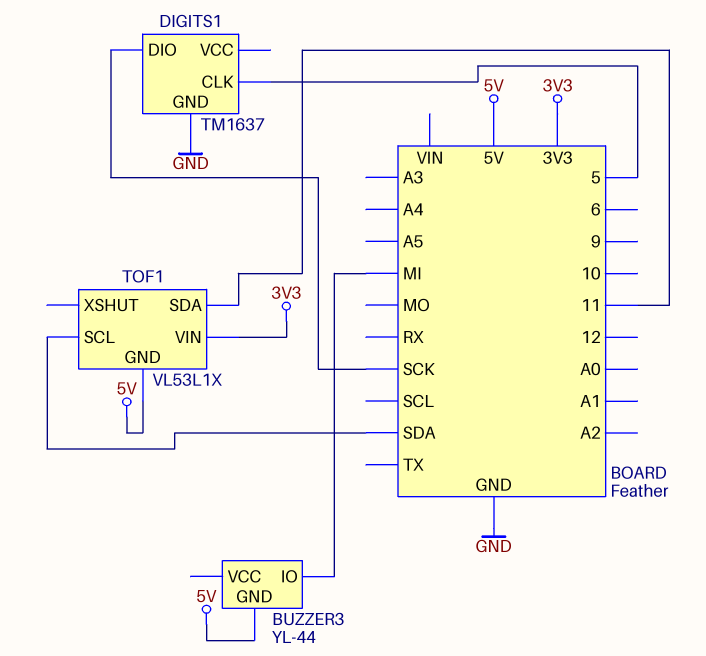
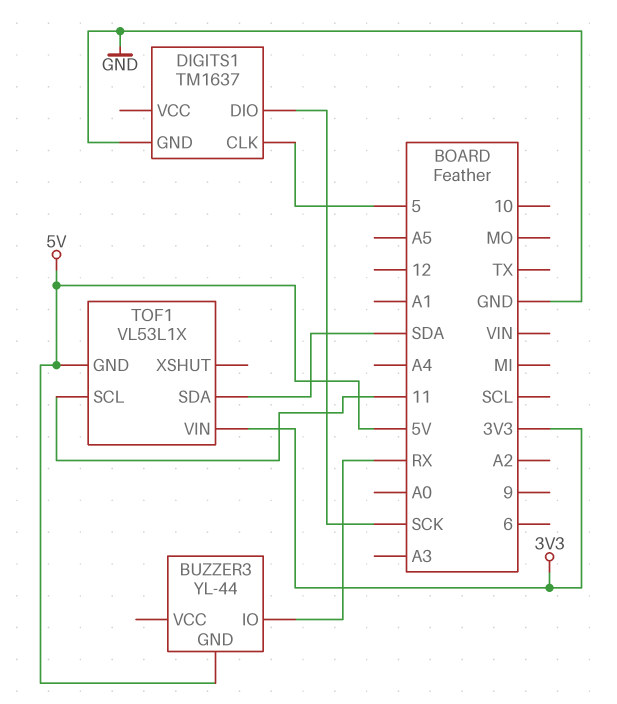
BUZZER3 pin IO: MI -> RX
TOF1 pin SCL: SDA -> 11
TOF1 pin SDA: 11 -> SDA

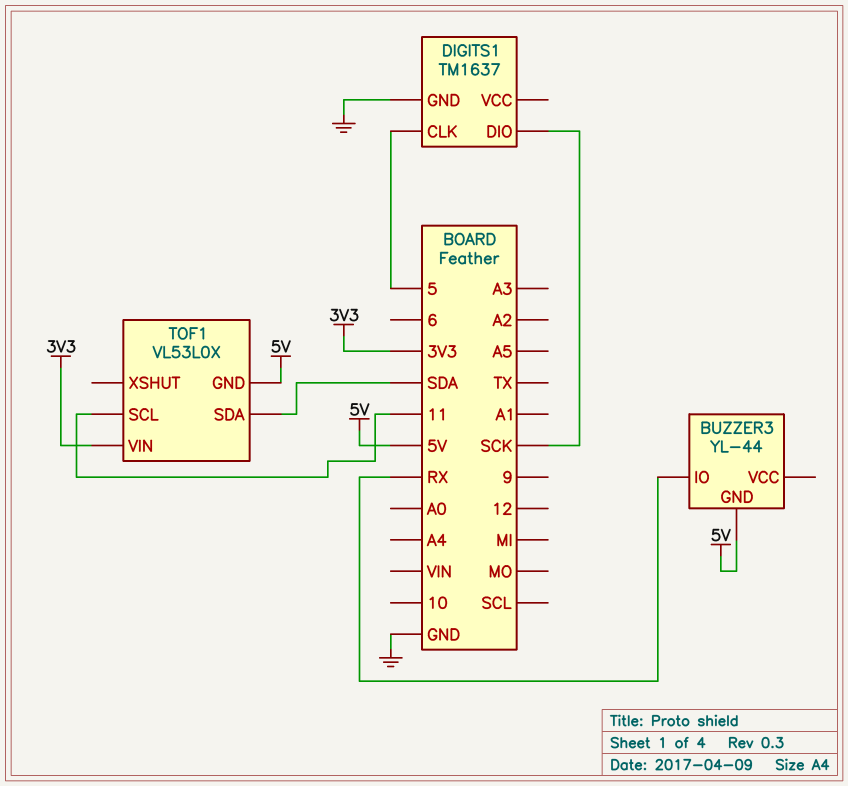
TOF1: VL53L1X -> VL53L0X

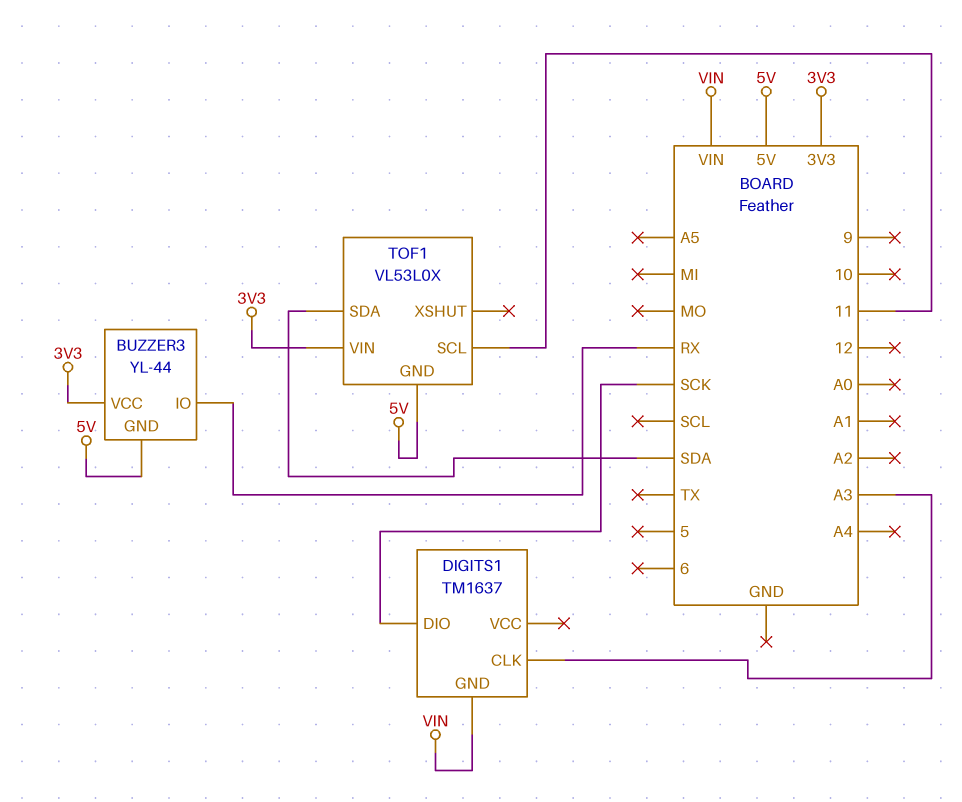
BUZZER3 pin VCC: none -> 3V3
DIGITS1 pin CLK: 5 -> A3
DIGITS1 pin GND: GND -> VIN

